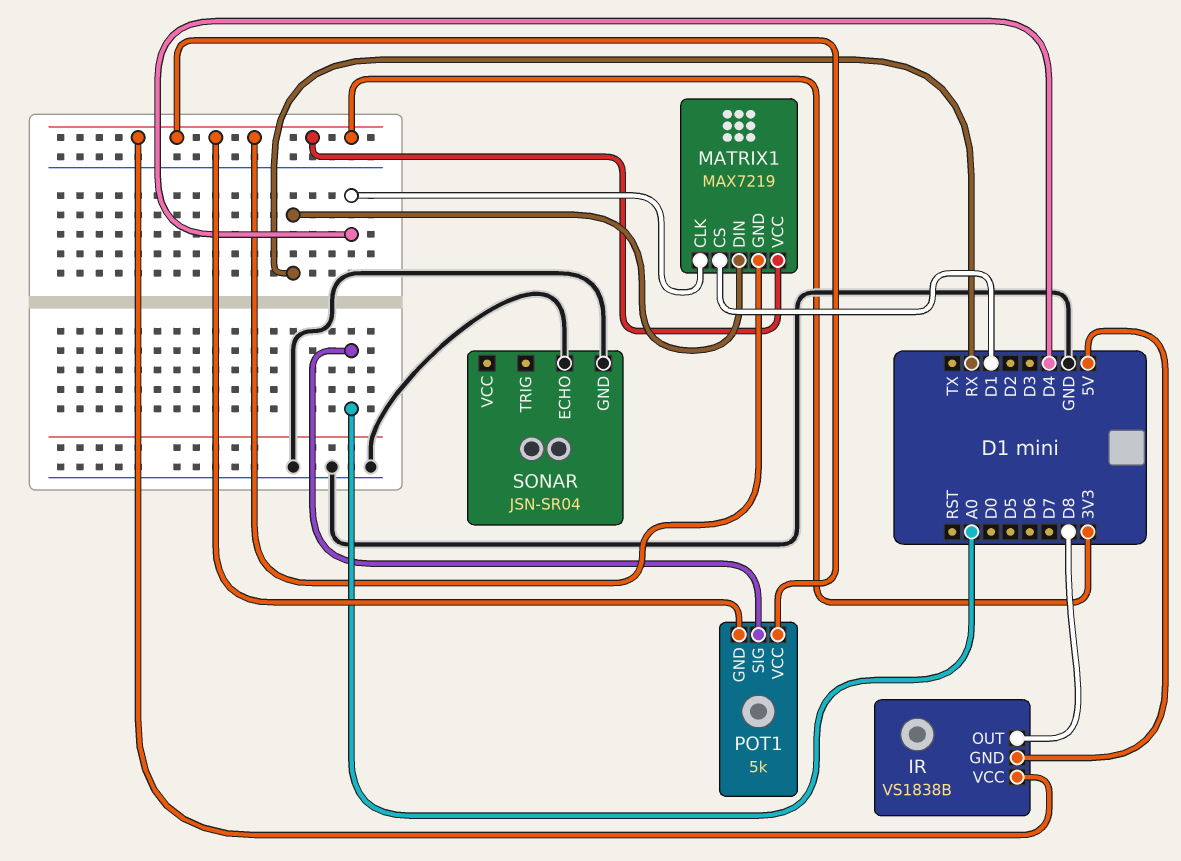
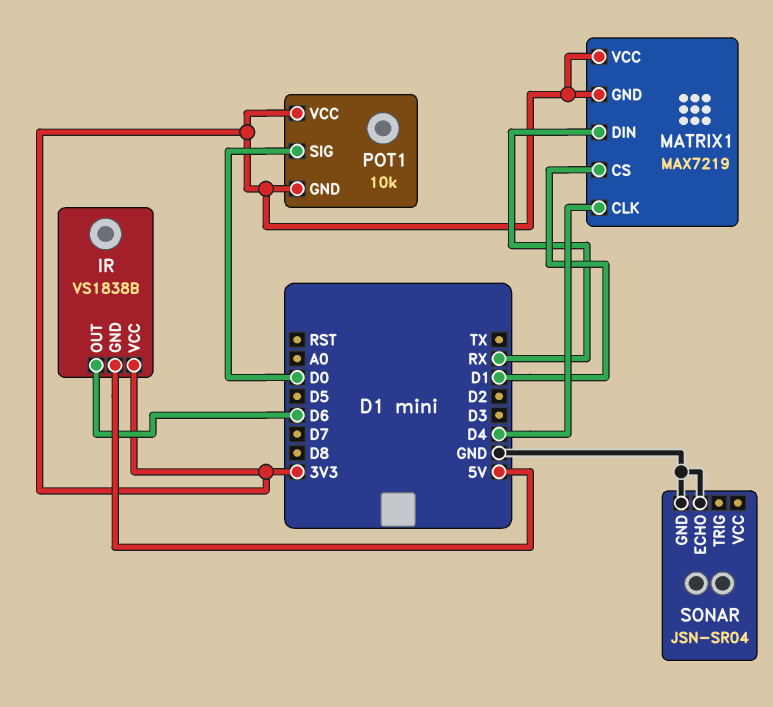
IR pin OUT: D8 -> D6
POT1: 5k -> 10k
POT1 pin SIG: A0 -> D0

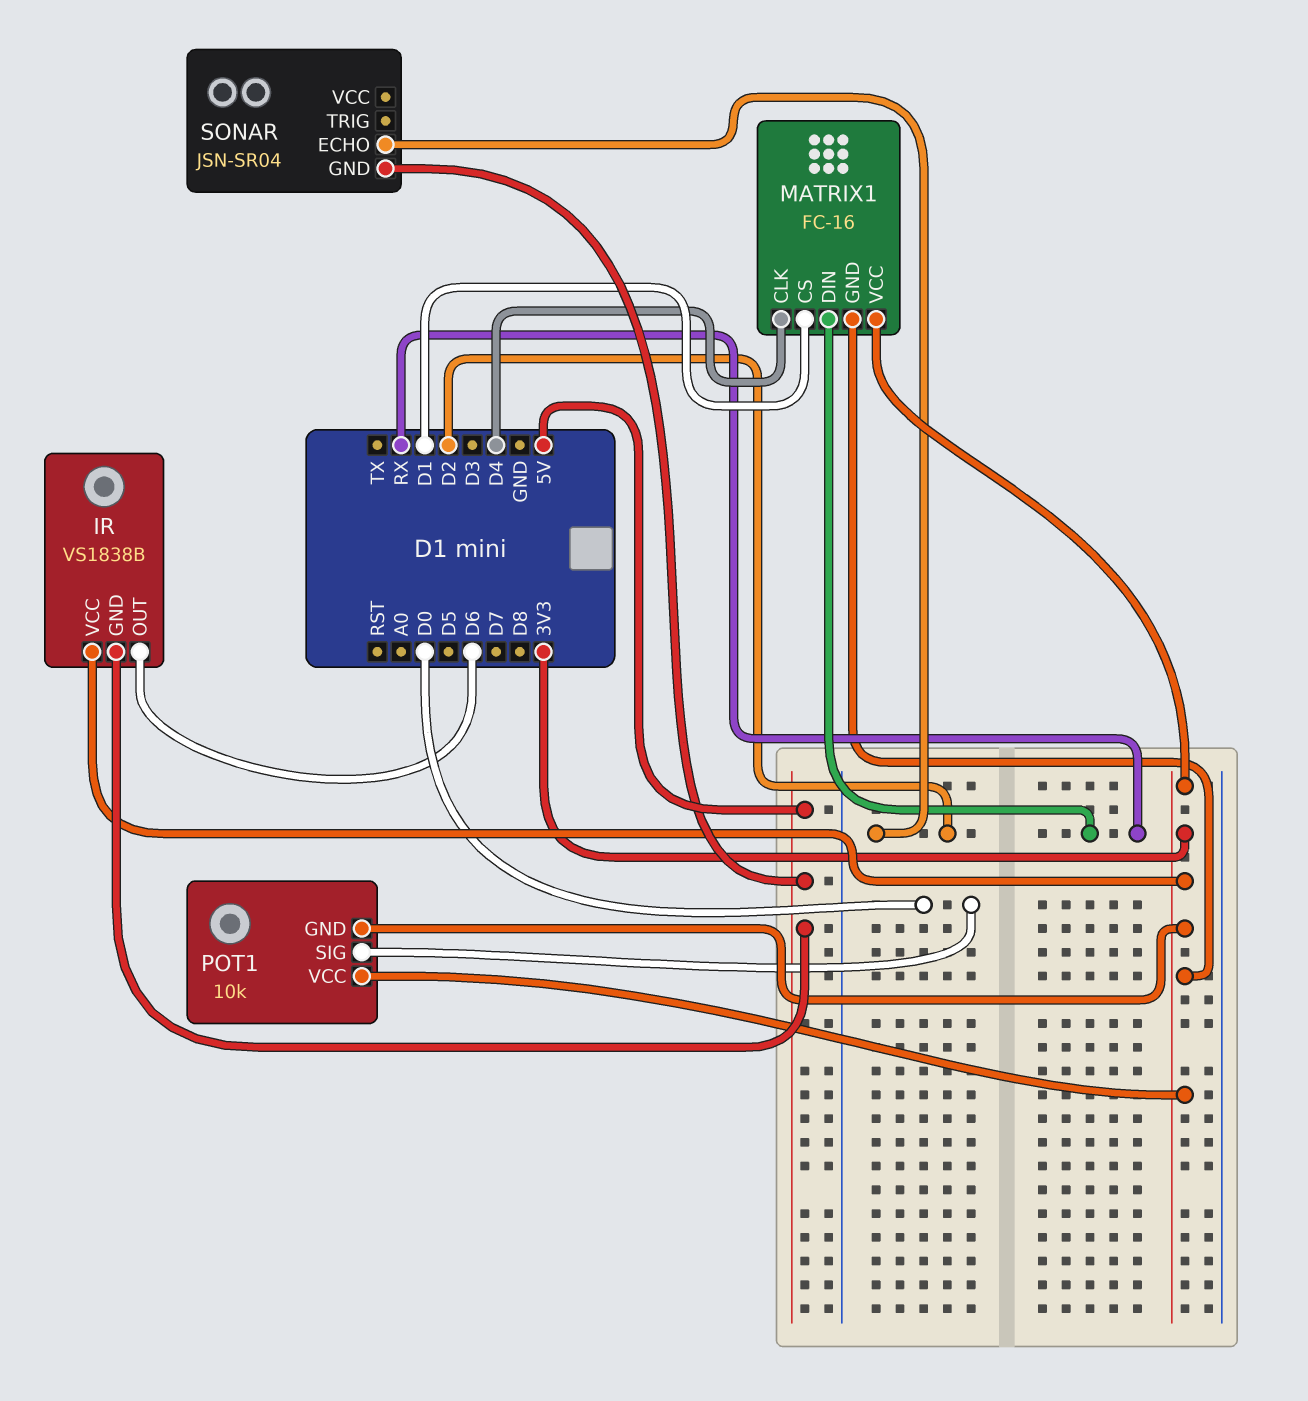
MATRIX1: MAX7219 -> FC-16
SONAR pin ECHO: GND -> D2
SONAR pin GND: GND -> 5V

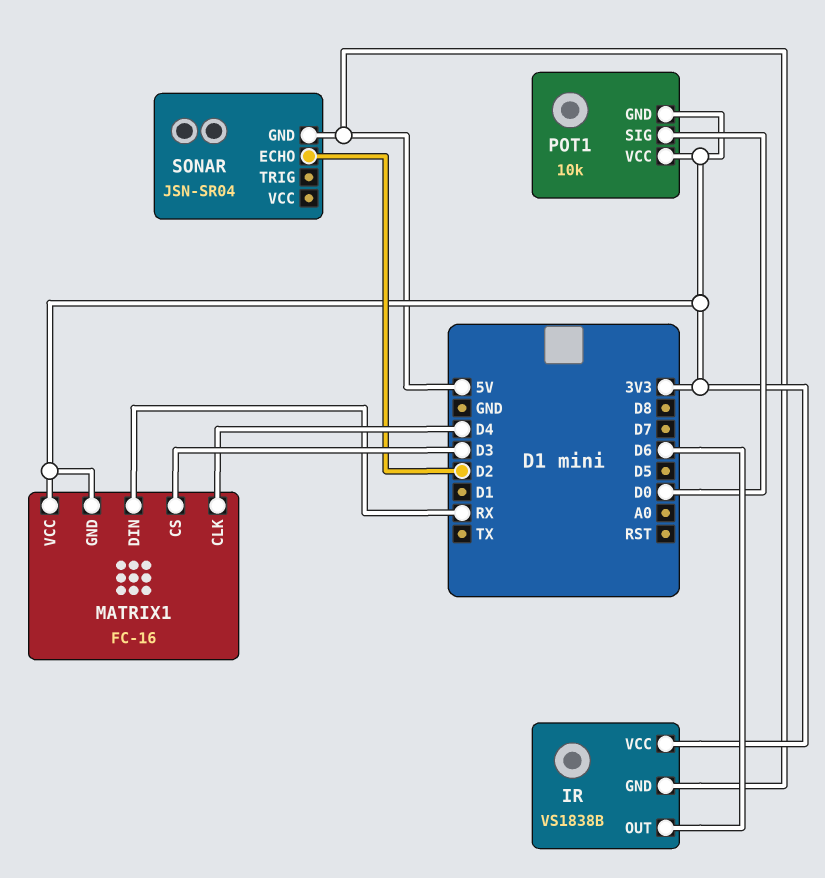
MATRIX1 pin CS: D1 -> D3

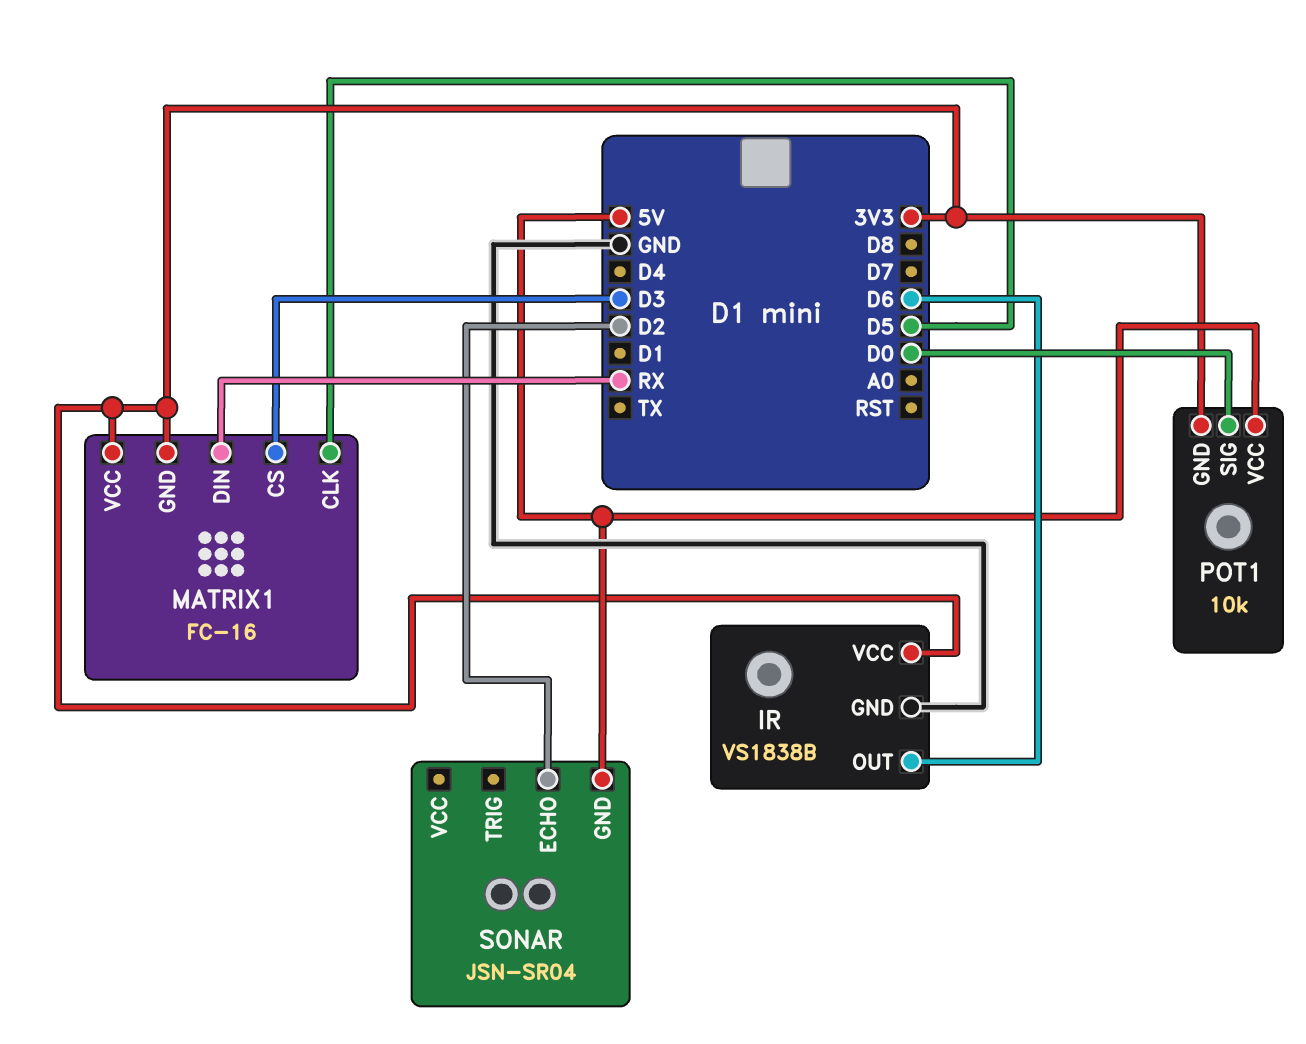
IR pin GND: 5V -> GND
MATRIX1 pin CLK: D4 -> D5
POT1 pin VCC: 3V3 -> 5V

